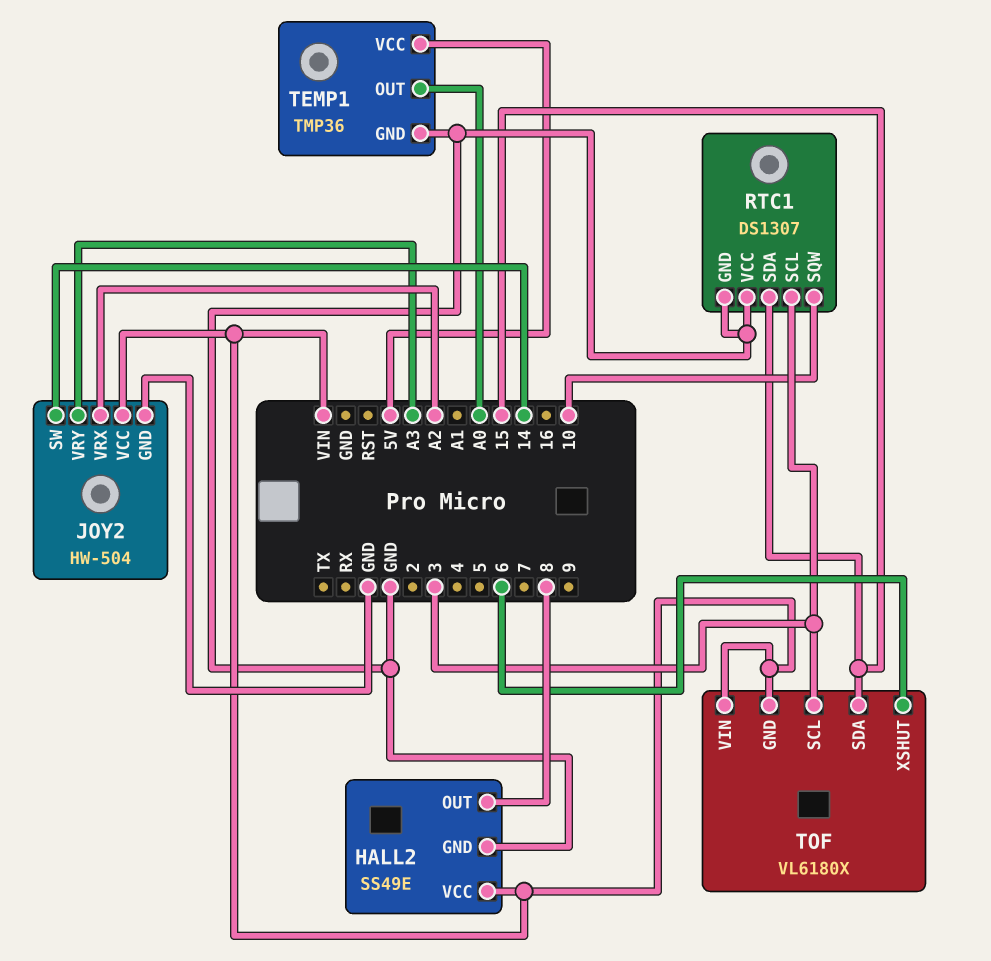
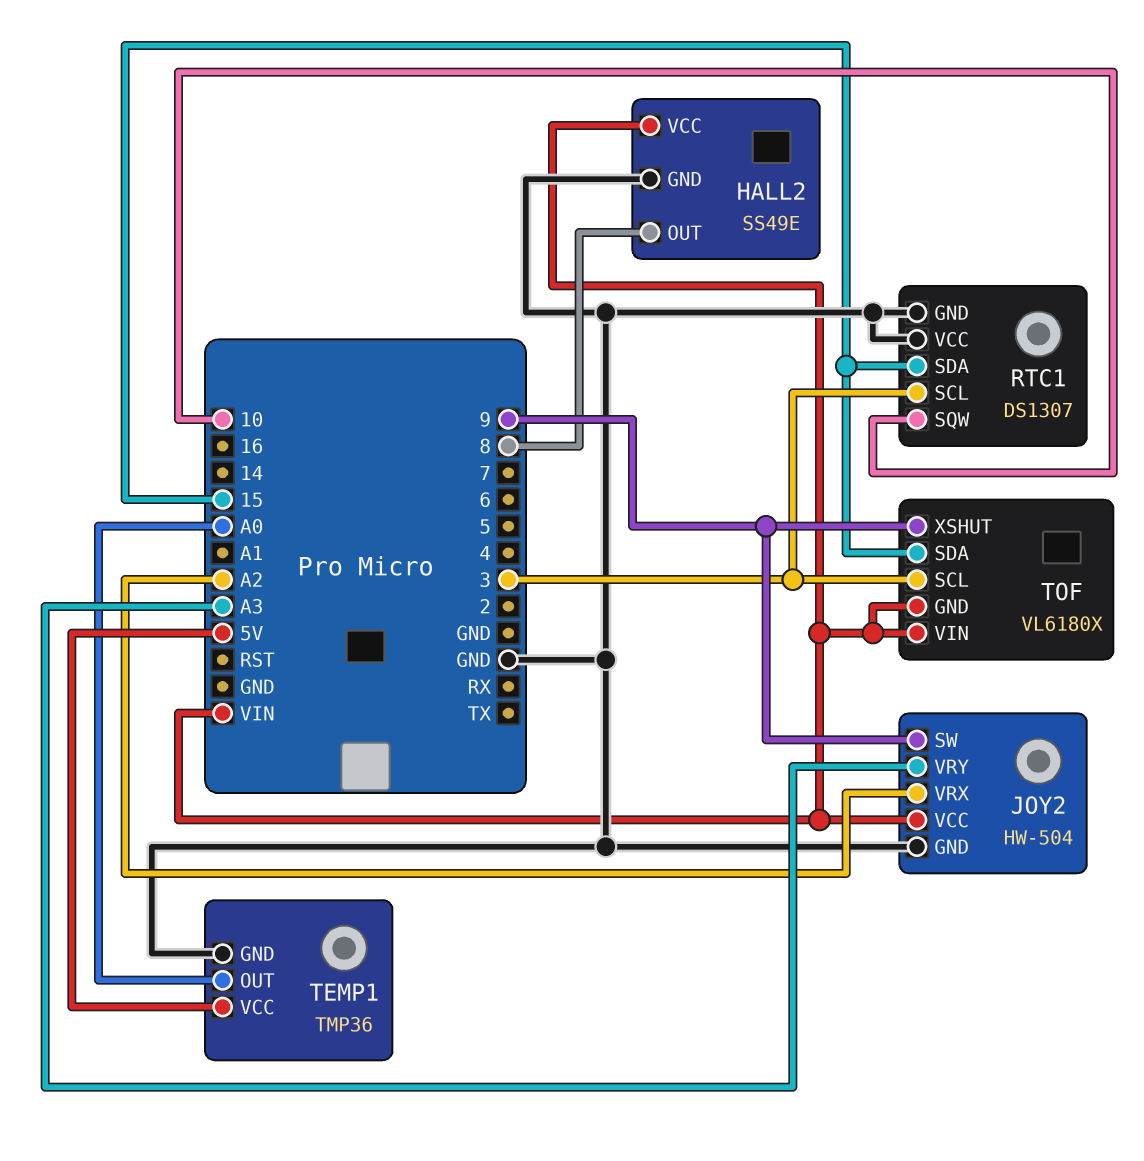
JOY2 pin SW: 14 -> 9
TOF pin XSHUT: 6 -> 9

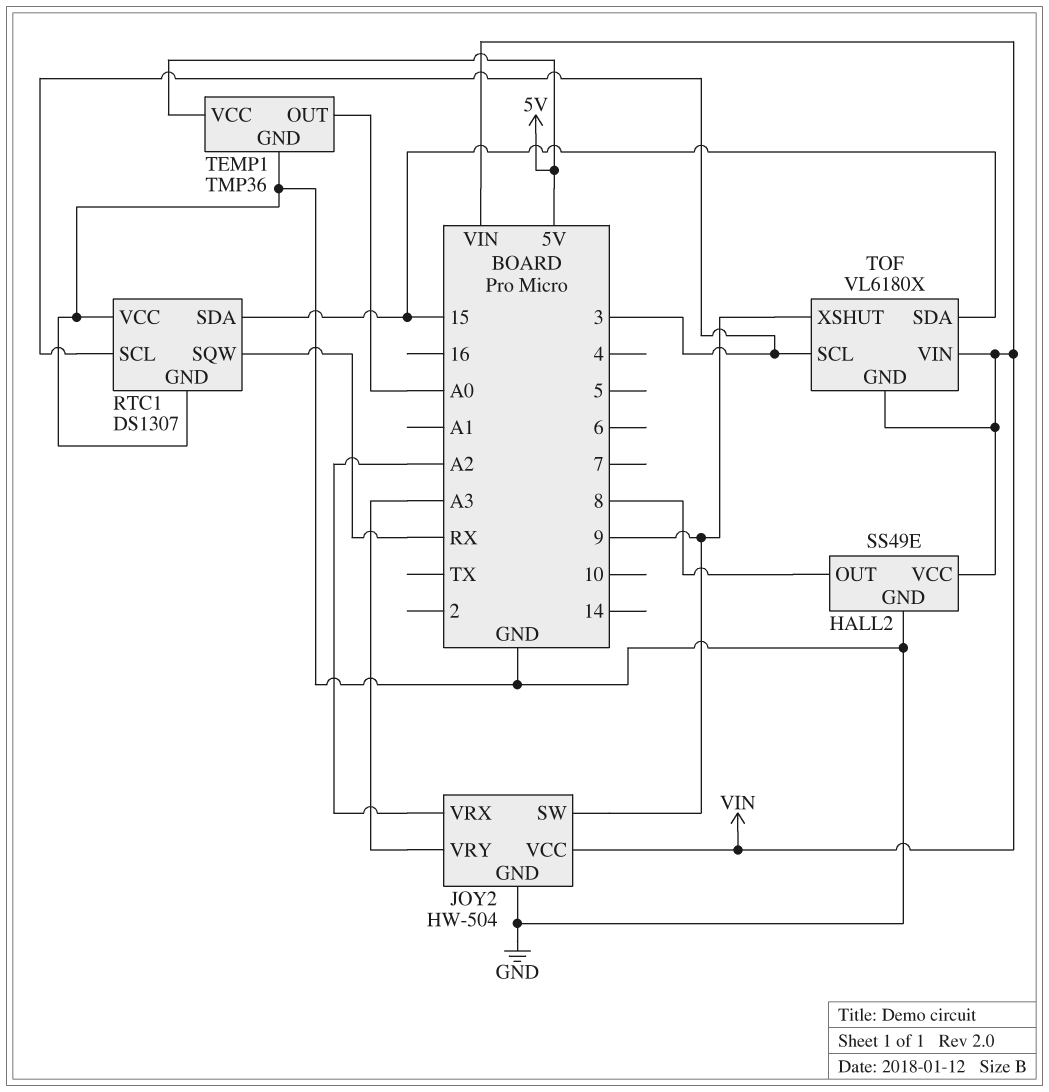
RTC1 pin SQW: 10 -> RX

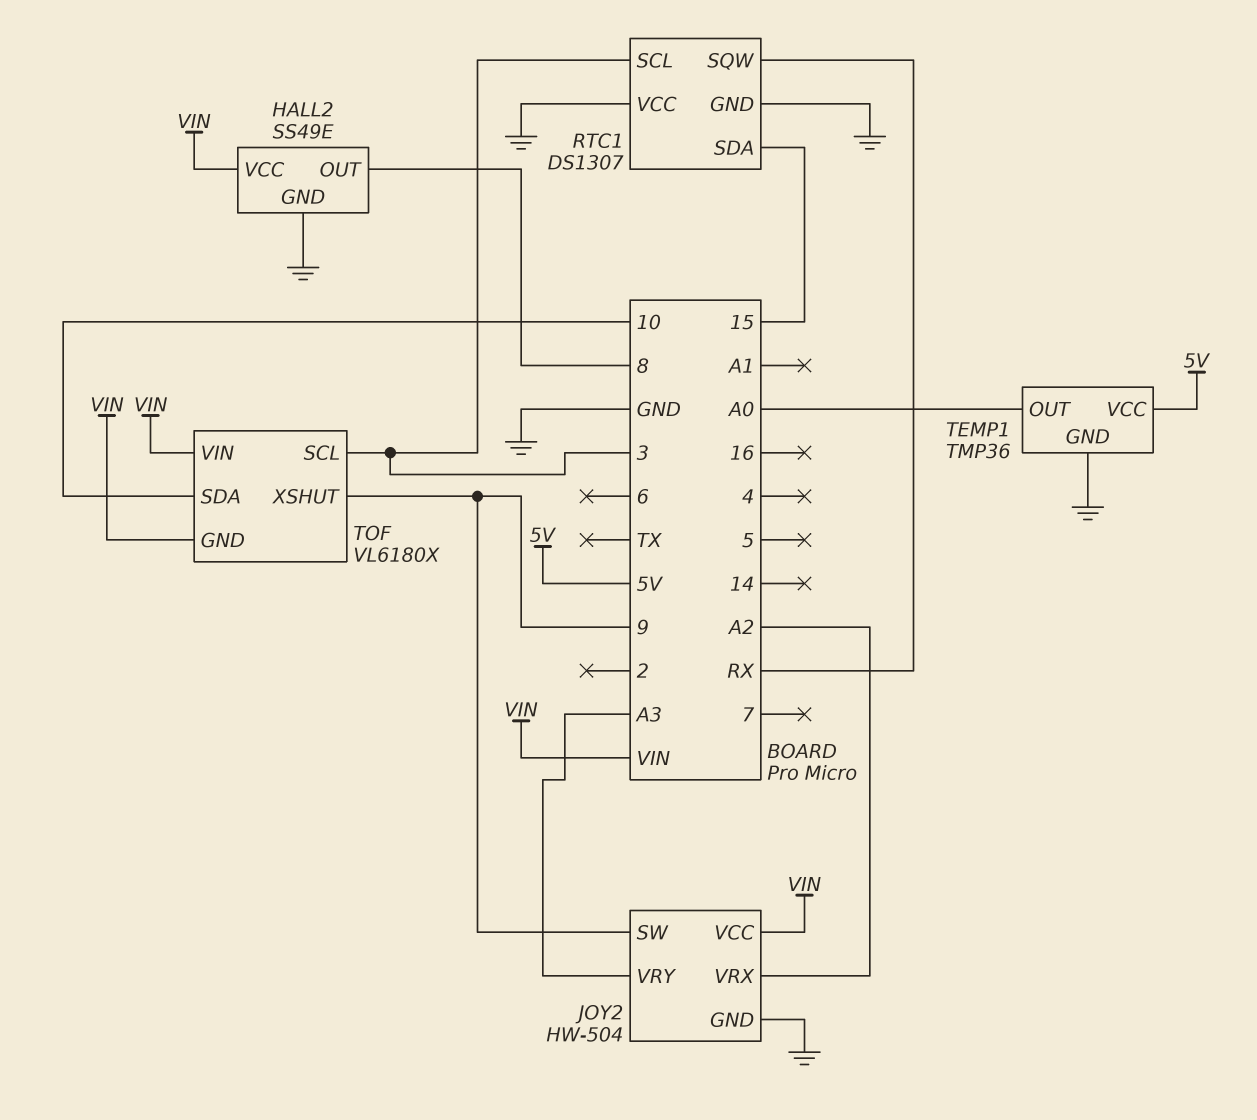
TOF pin SDA: 15 -> 10

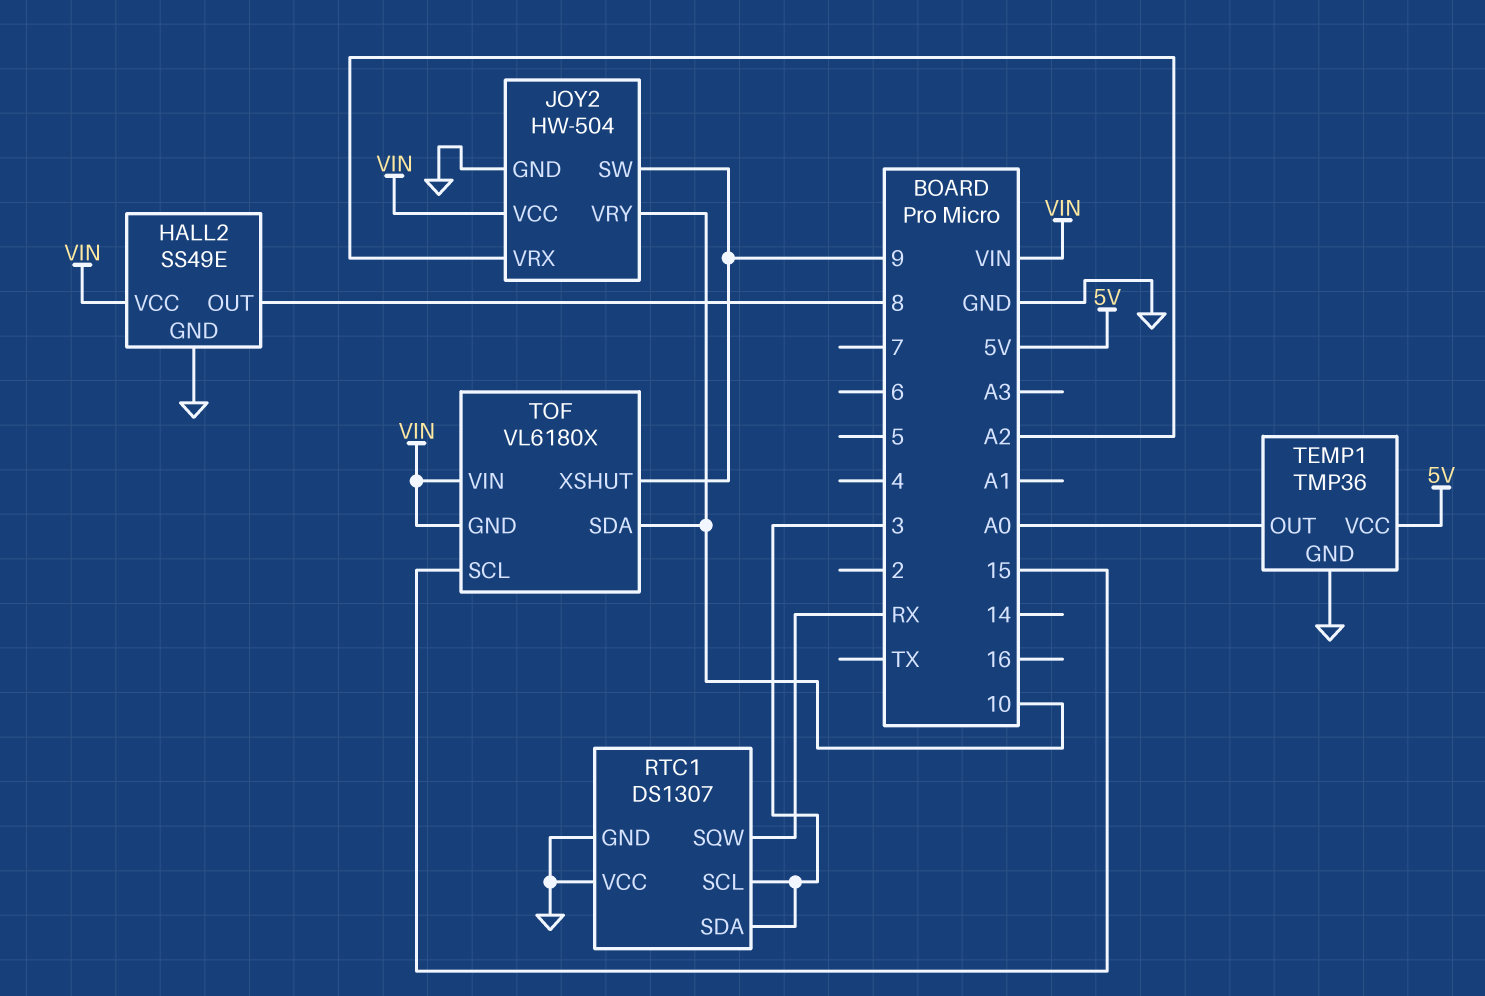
JOY2 pin VRY: A3 -> 10
RTC1 pin SDA: 15 -> 3
TOF pin SCL: 3 -> 15

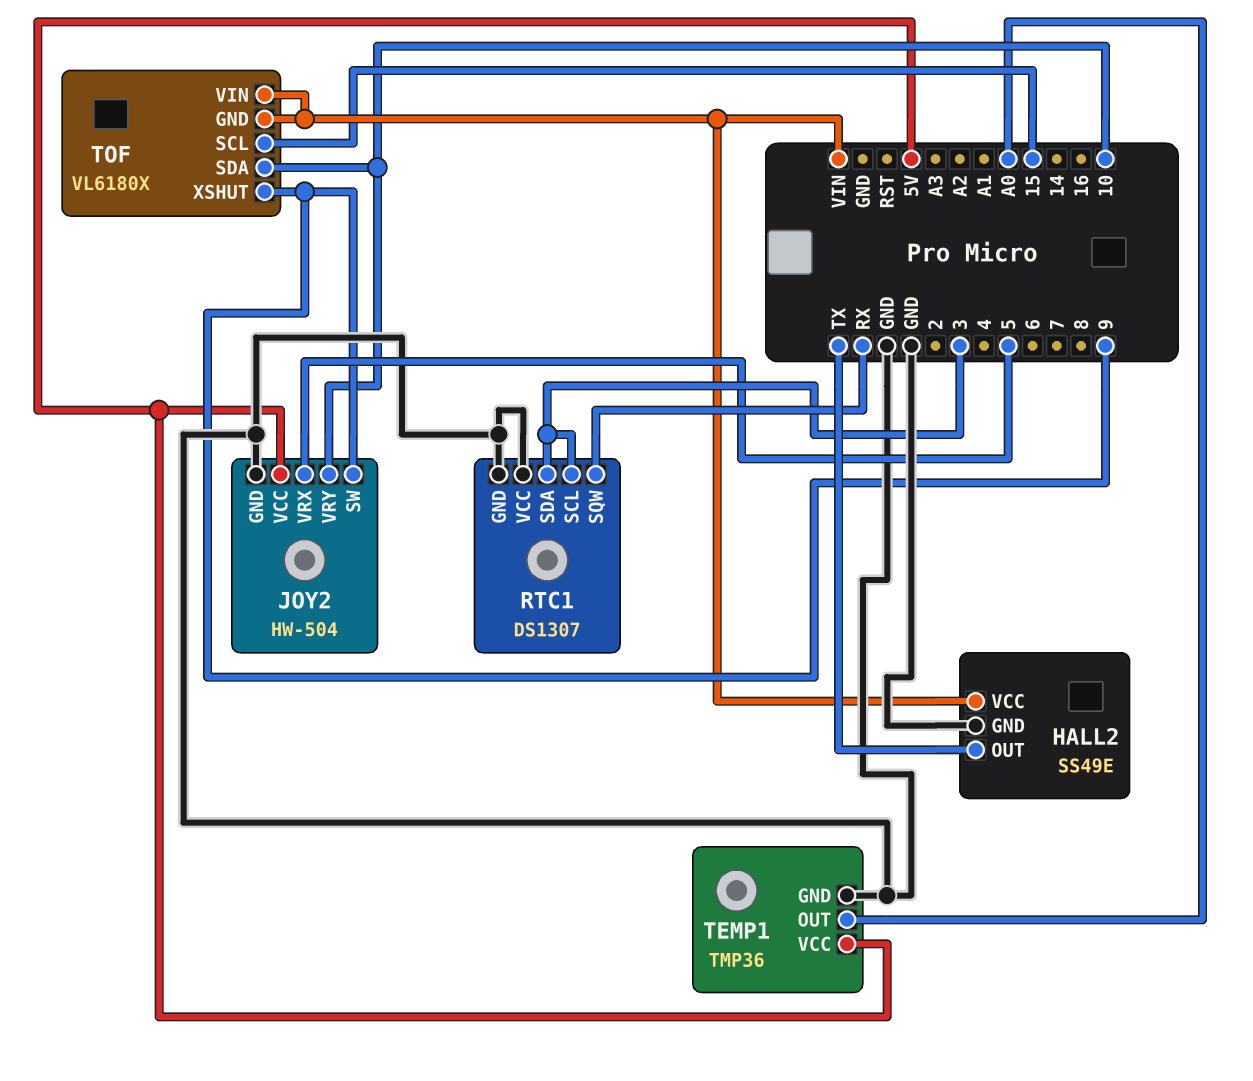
HALL2 pin OUT: 8 -> TX
JOY2 pin VCC: VIN -> 5V
JOY2 pin VRX: A2 -> 5

